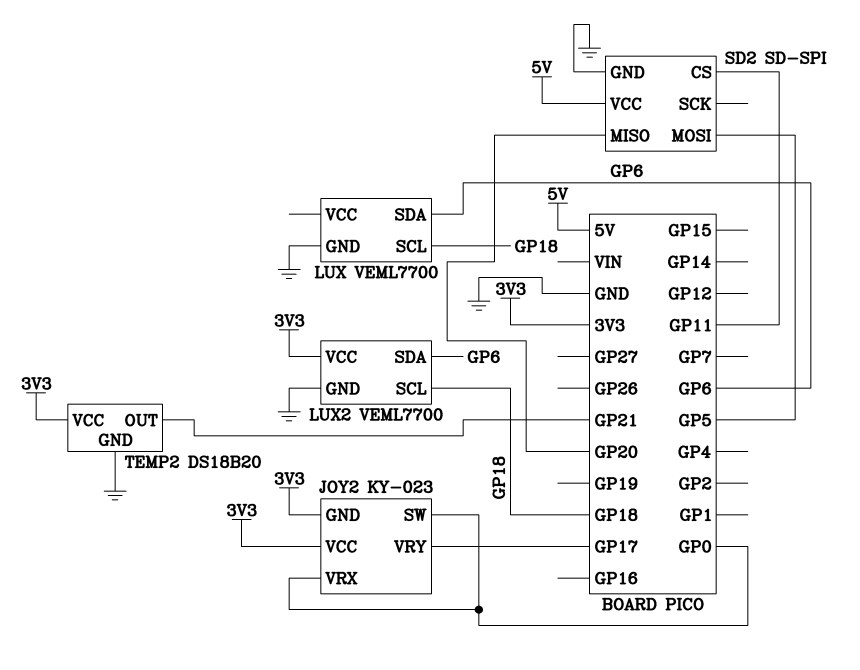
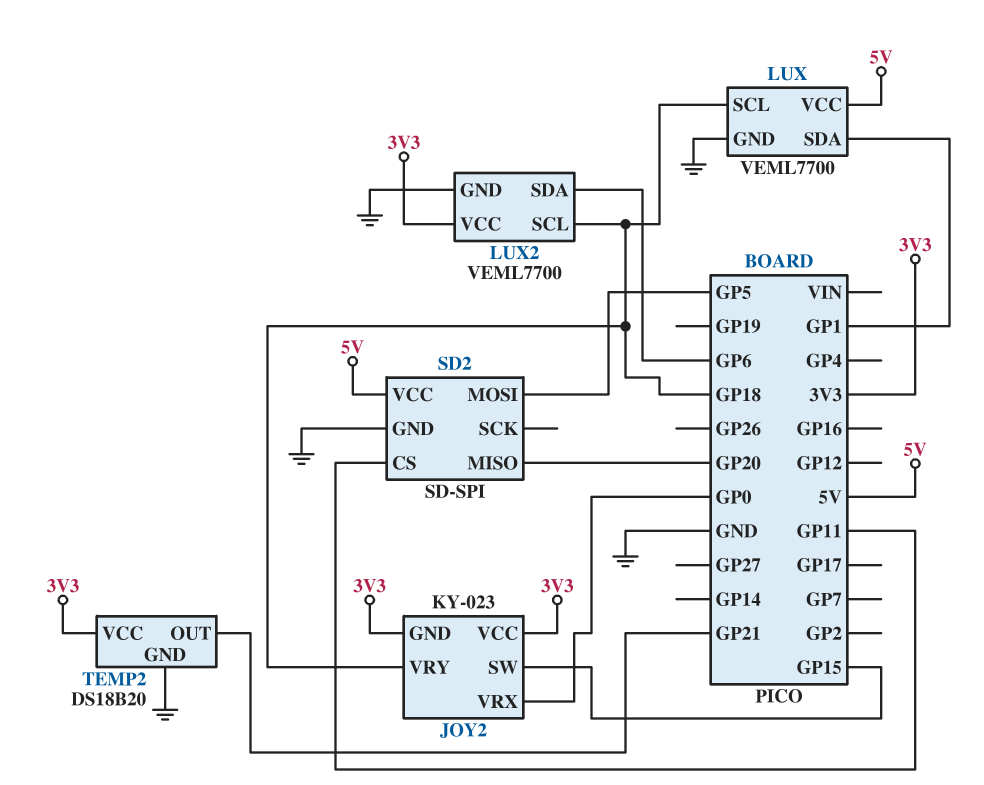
JOY2 pin SW: GP0 -> GP15
JOY2 pin VRY: GP17 -> GP18
LUX pin SDA: GP6 -> GP1
LUX pin VCC: none -> 5V

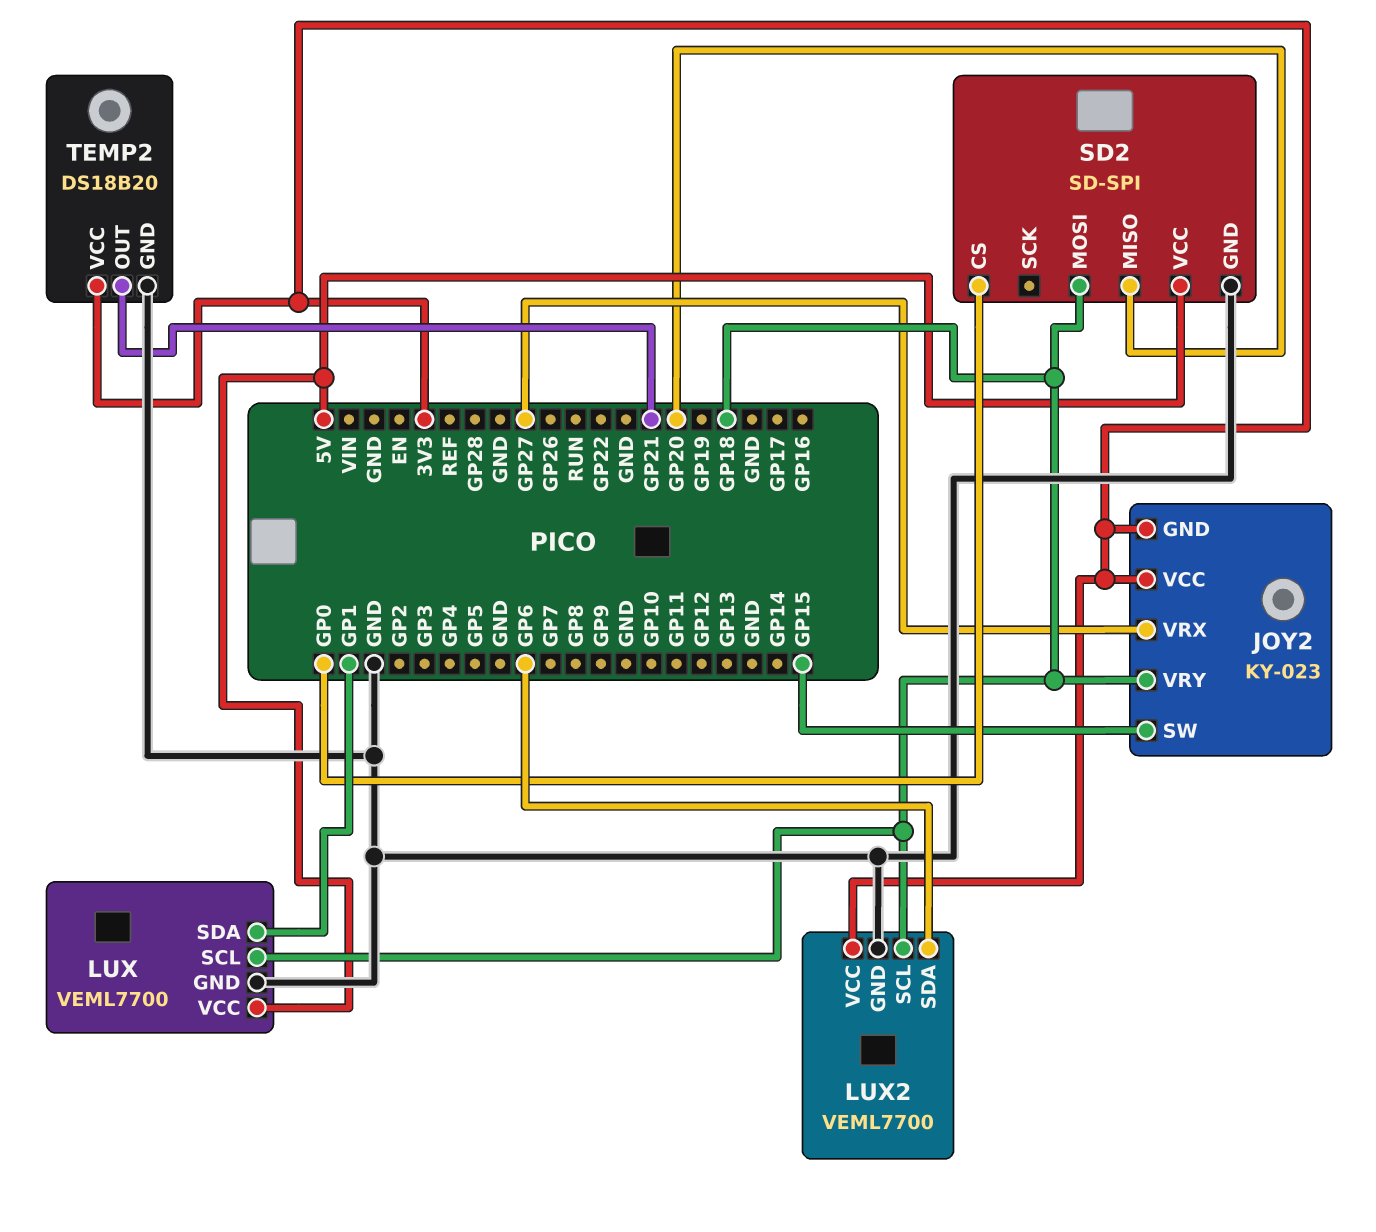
JOY2 pin VRX: GP0 -> GP27
SD2 pin CS: GP11 -> GP0
SD2 pin MOSI: GP5 -> GP18

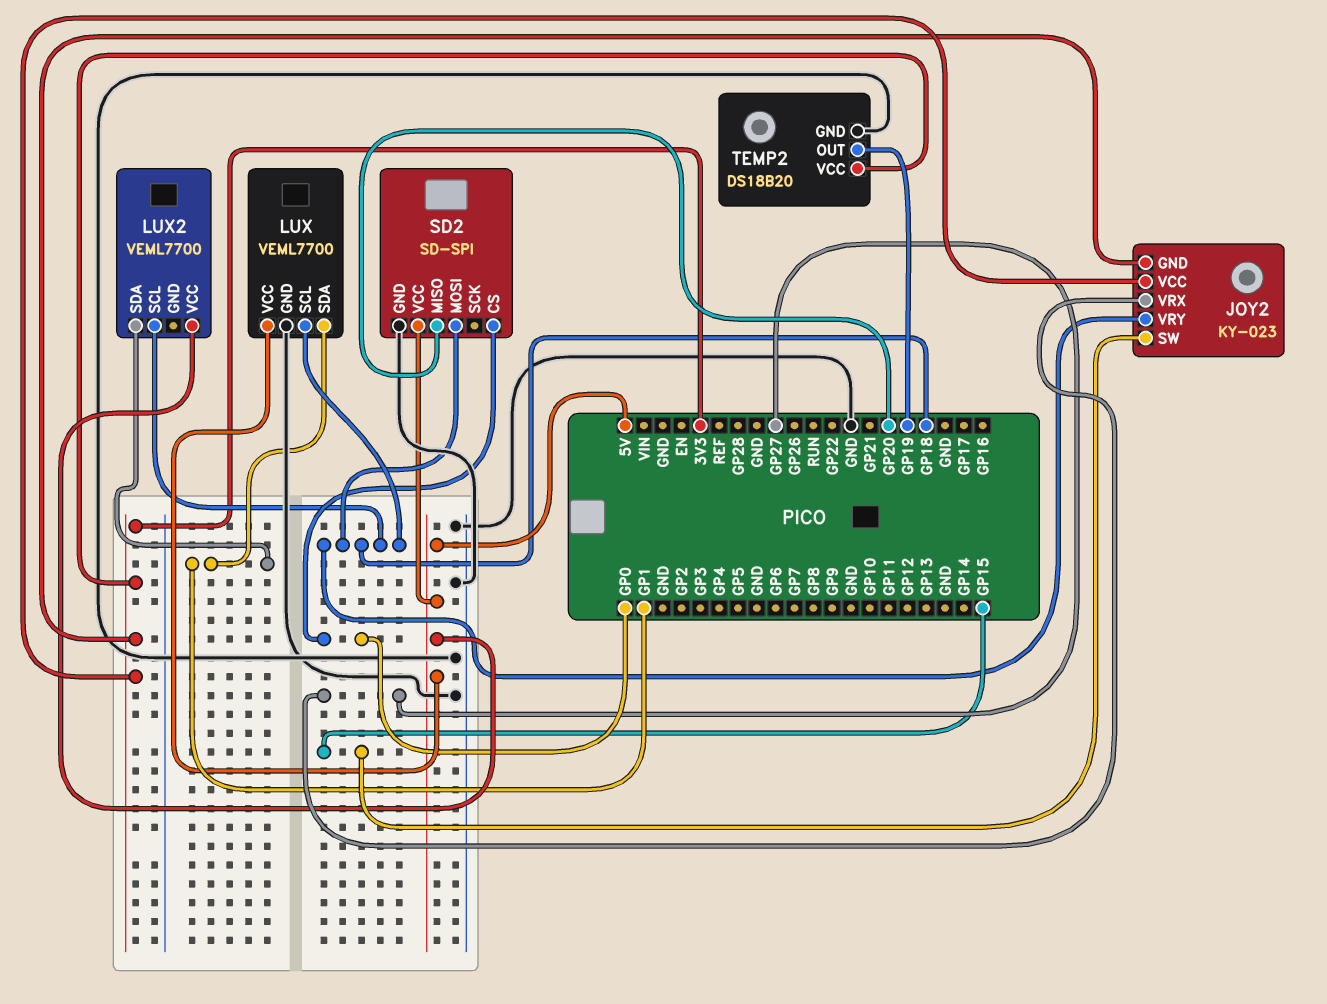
LUX2 pin GND: GND -> none
LUX2 pin SDA: GP6 -> GP1
LUX2 pin VCC: 3V3 -> 5V
TEMP2 pin OUT: GP21 -> GP19

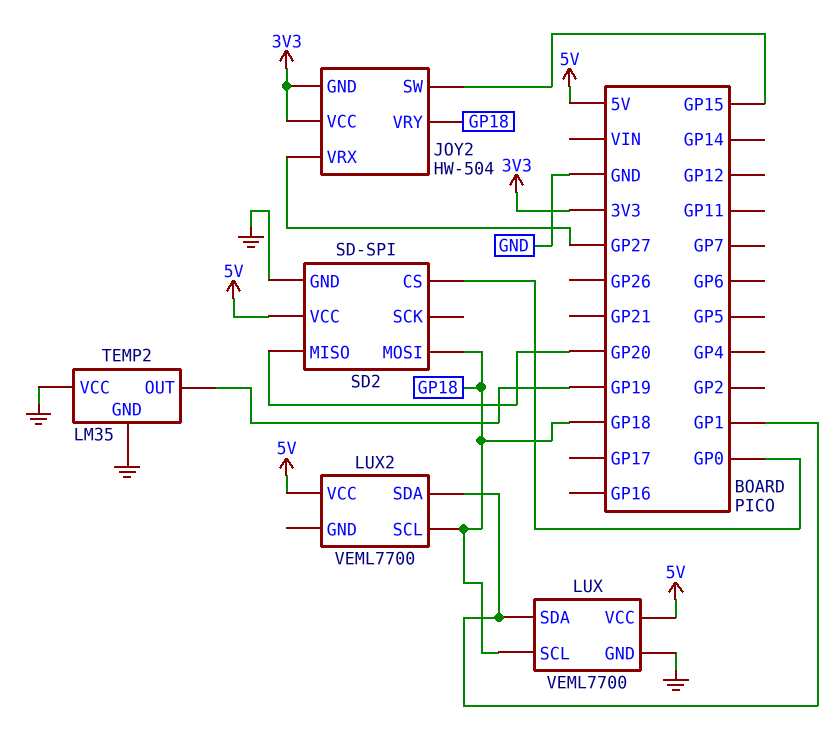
JOY2: KY-023 -> HW-504
TEMP2: DS18B20 -> LM35
TEMP2 pin VCC: 3V3 -> GND

